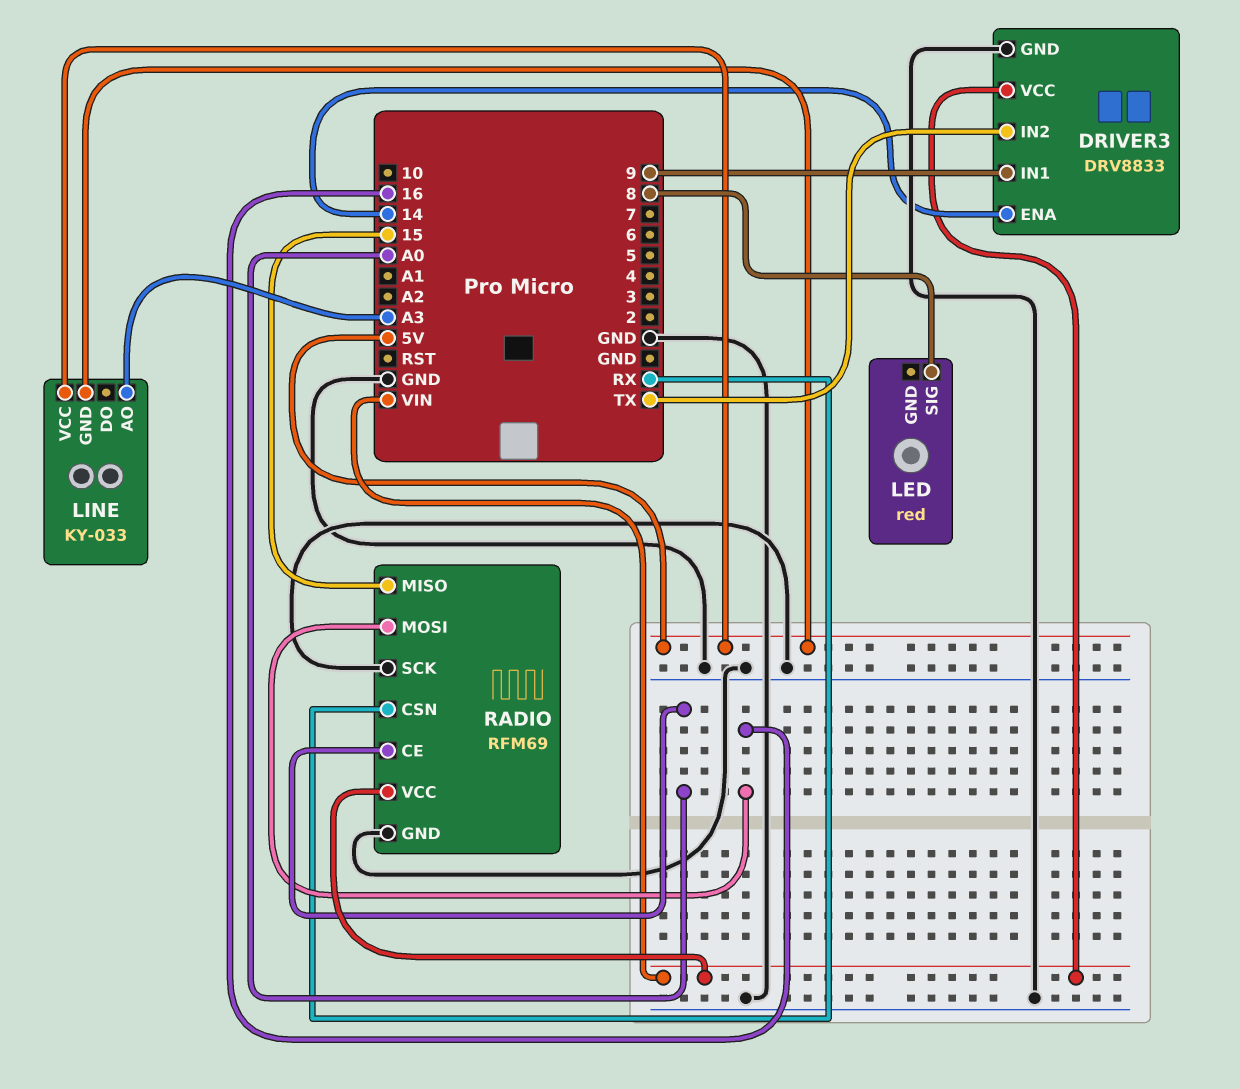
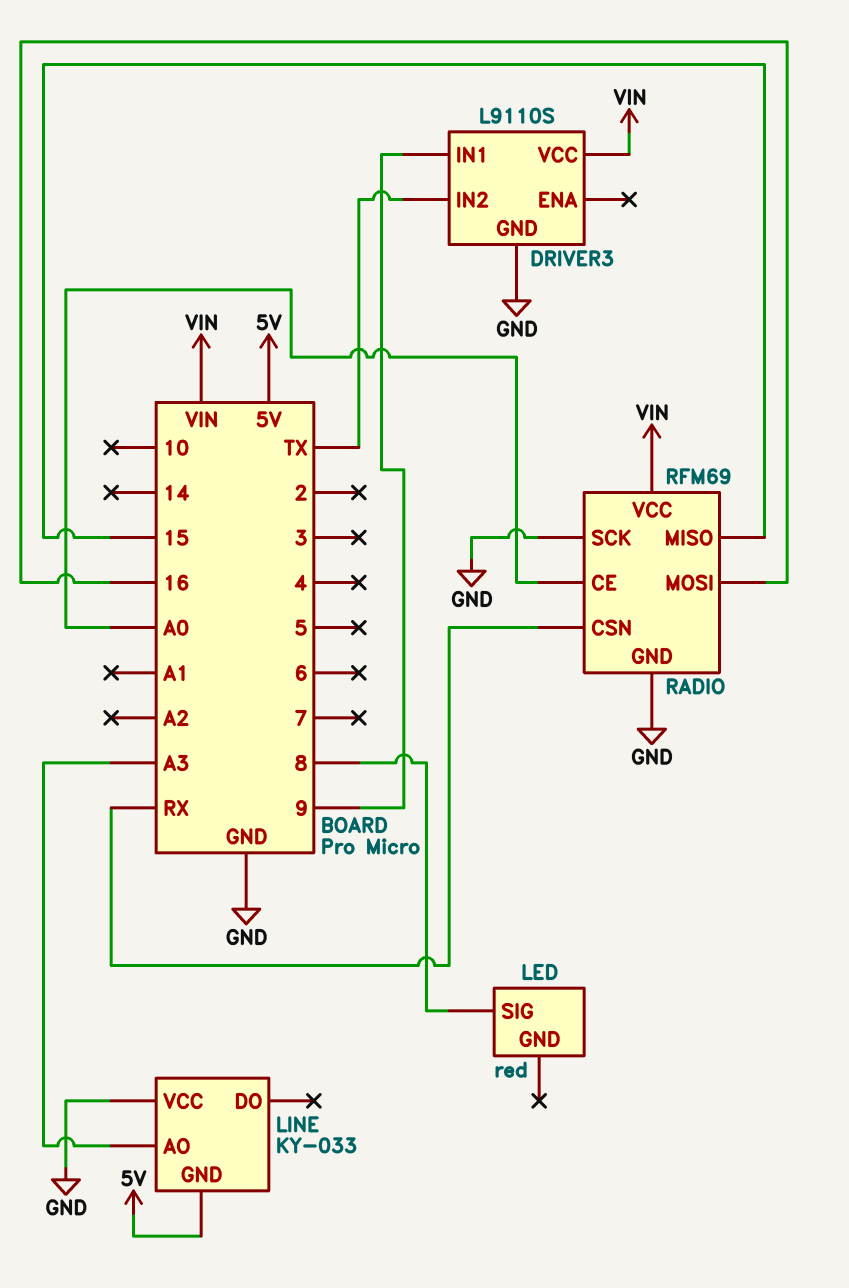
DRIVER3: DRV8833 -> L9110S
DRIVER3 pin ENA: 14 -> none
LINE pin VCC: 5V -> GND

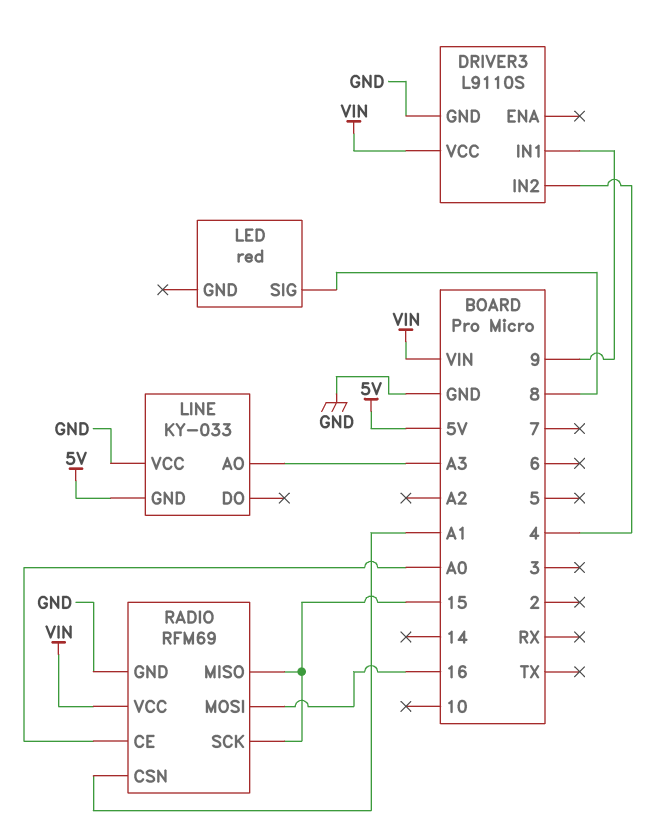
DRIVER3 pin IN2: TX -> 4
RADIO pin CSN: RX -> A1
RADIO pin SCK: GND -> 15

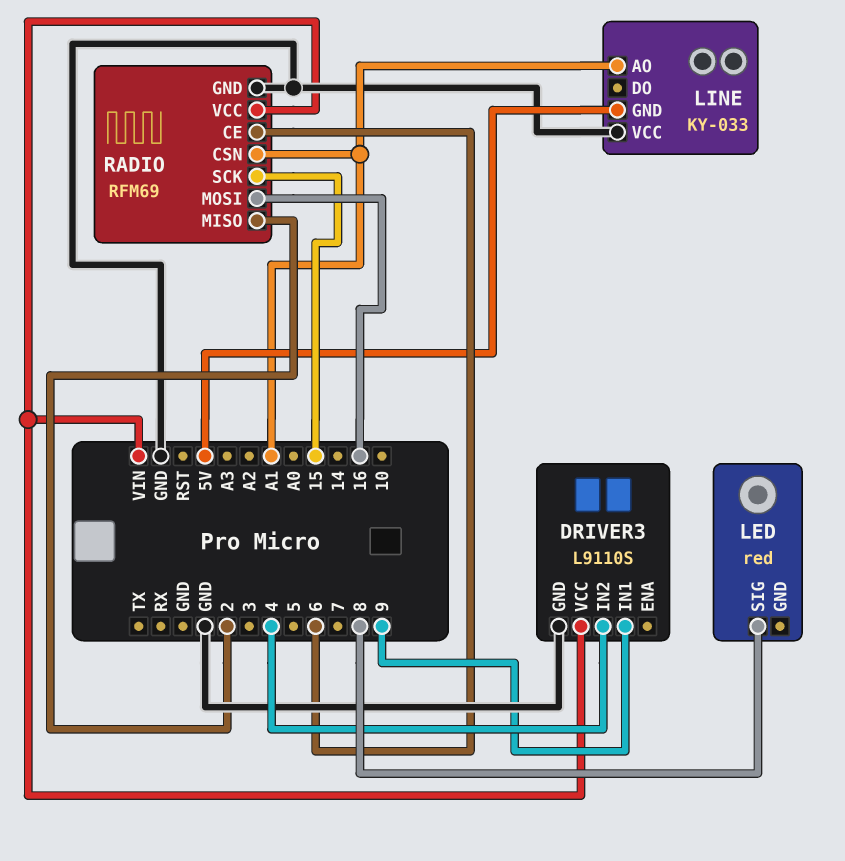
LINE pin AO: A3 -> A1
RADIO pin CE: A0 -> 6
RADIO pin MISO: 15 -> 2

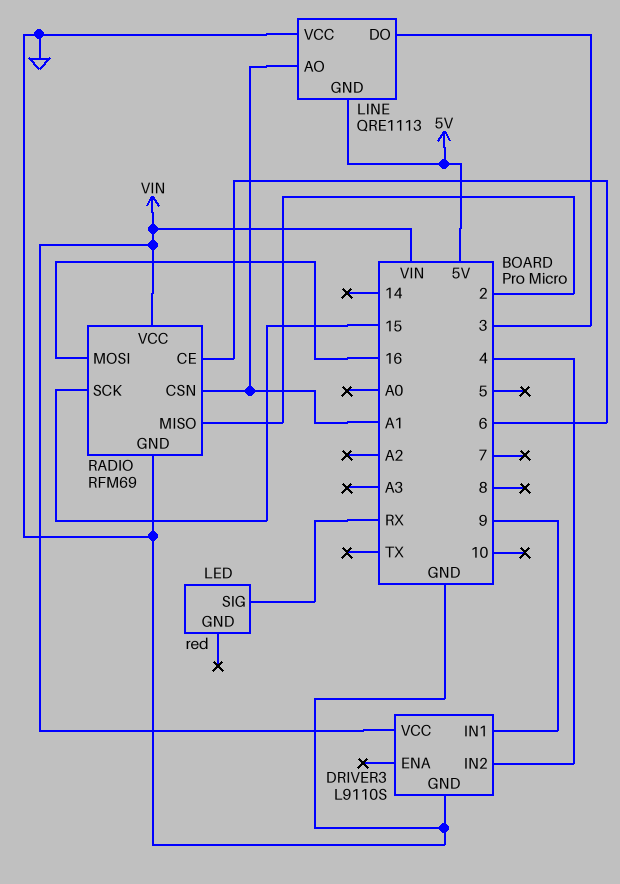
LED pin SIG: 8 -> RX
LINE: KY-033 -> QRE1113
LINE pin DO: none -> 3

